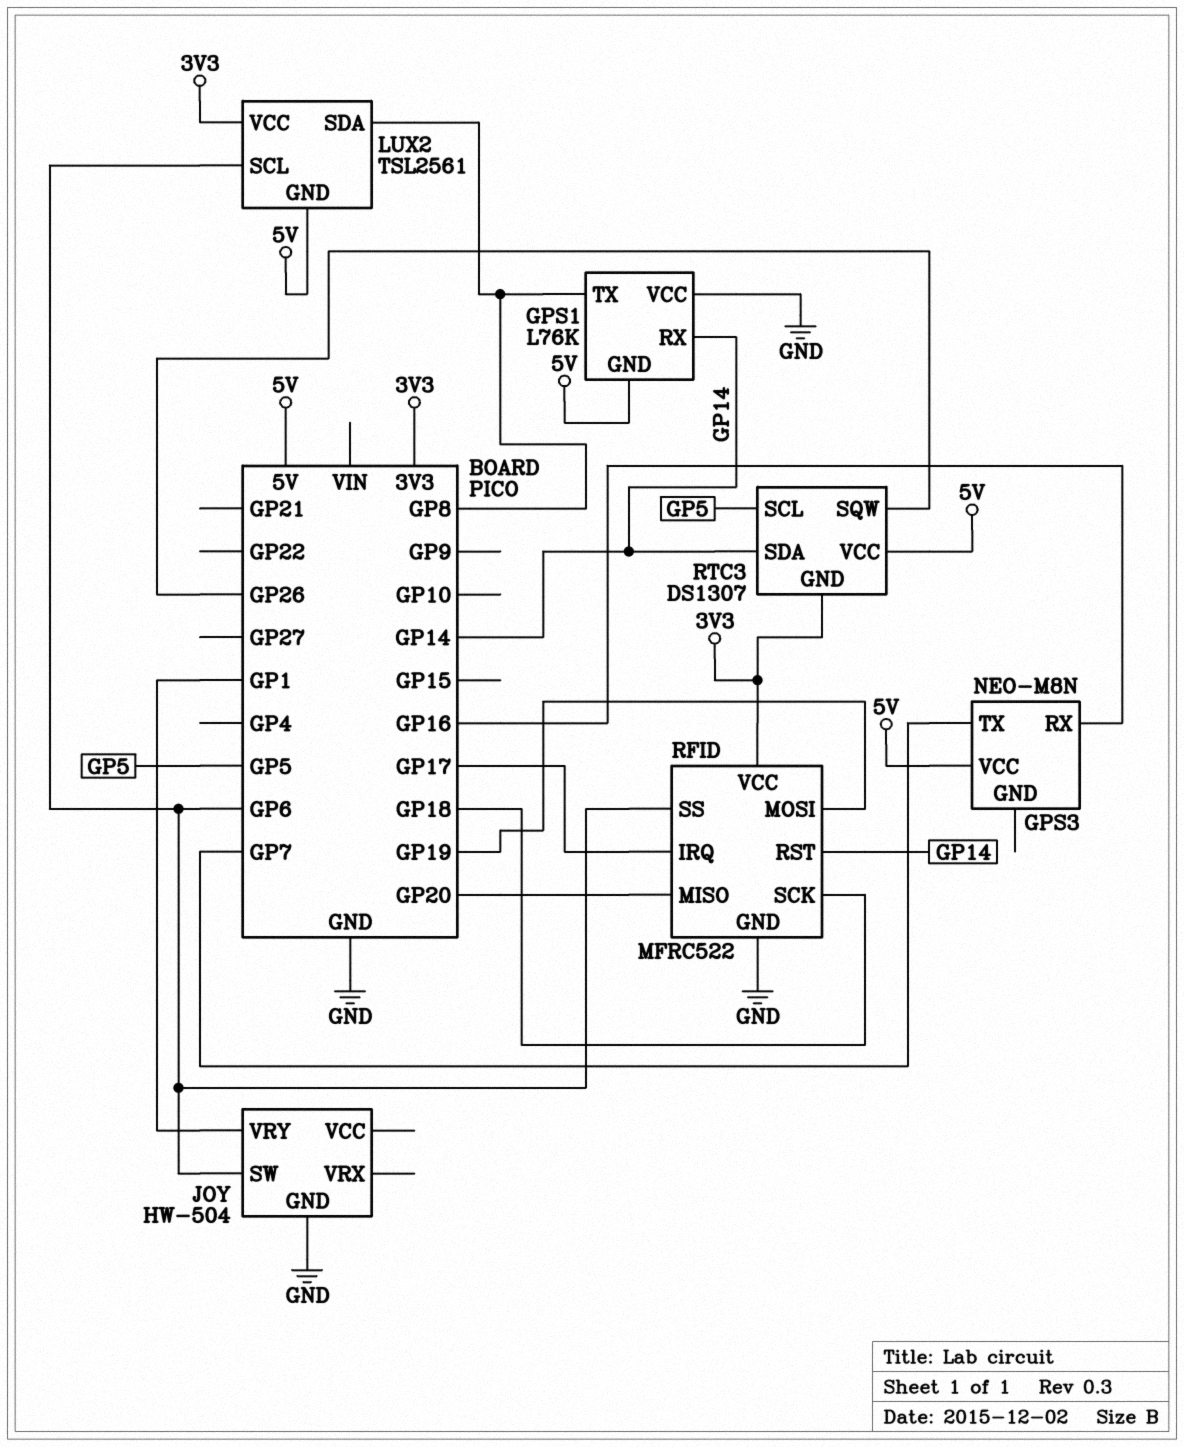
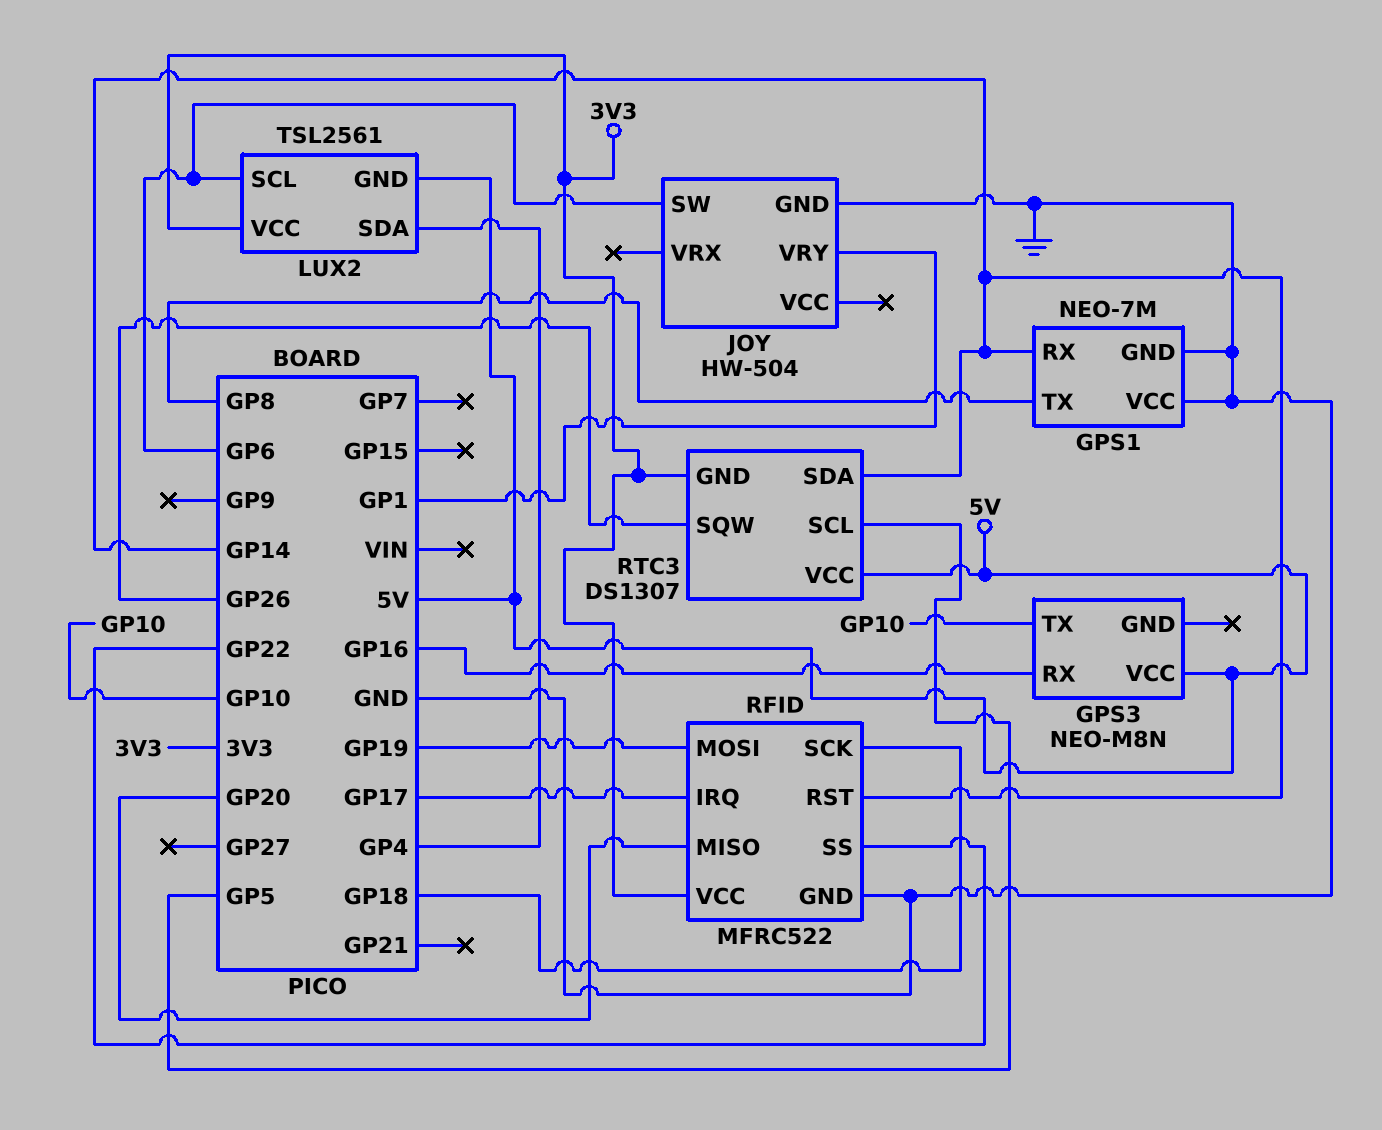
GPS1: L76K -> NEO-7M
GPS1 pin GND: 5V -> GND
GPS3 pin TX: GP7 -> GP10
LUX2 pin SDA: GP8 -> GP4
RFID pin SS: GP6 -> GP22

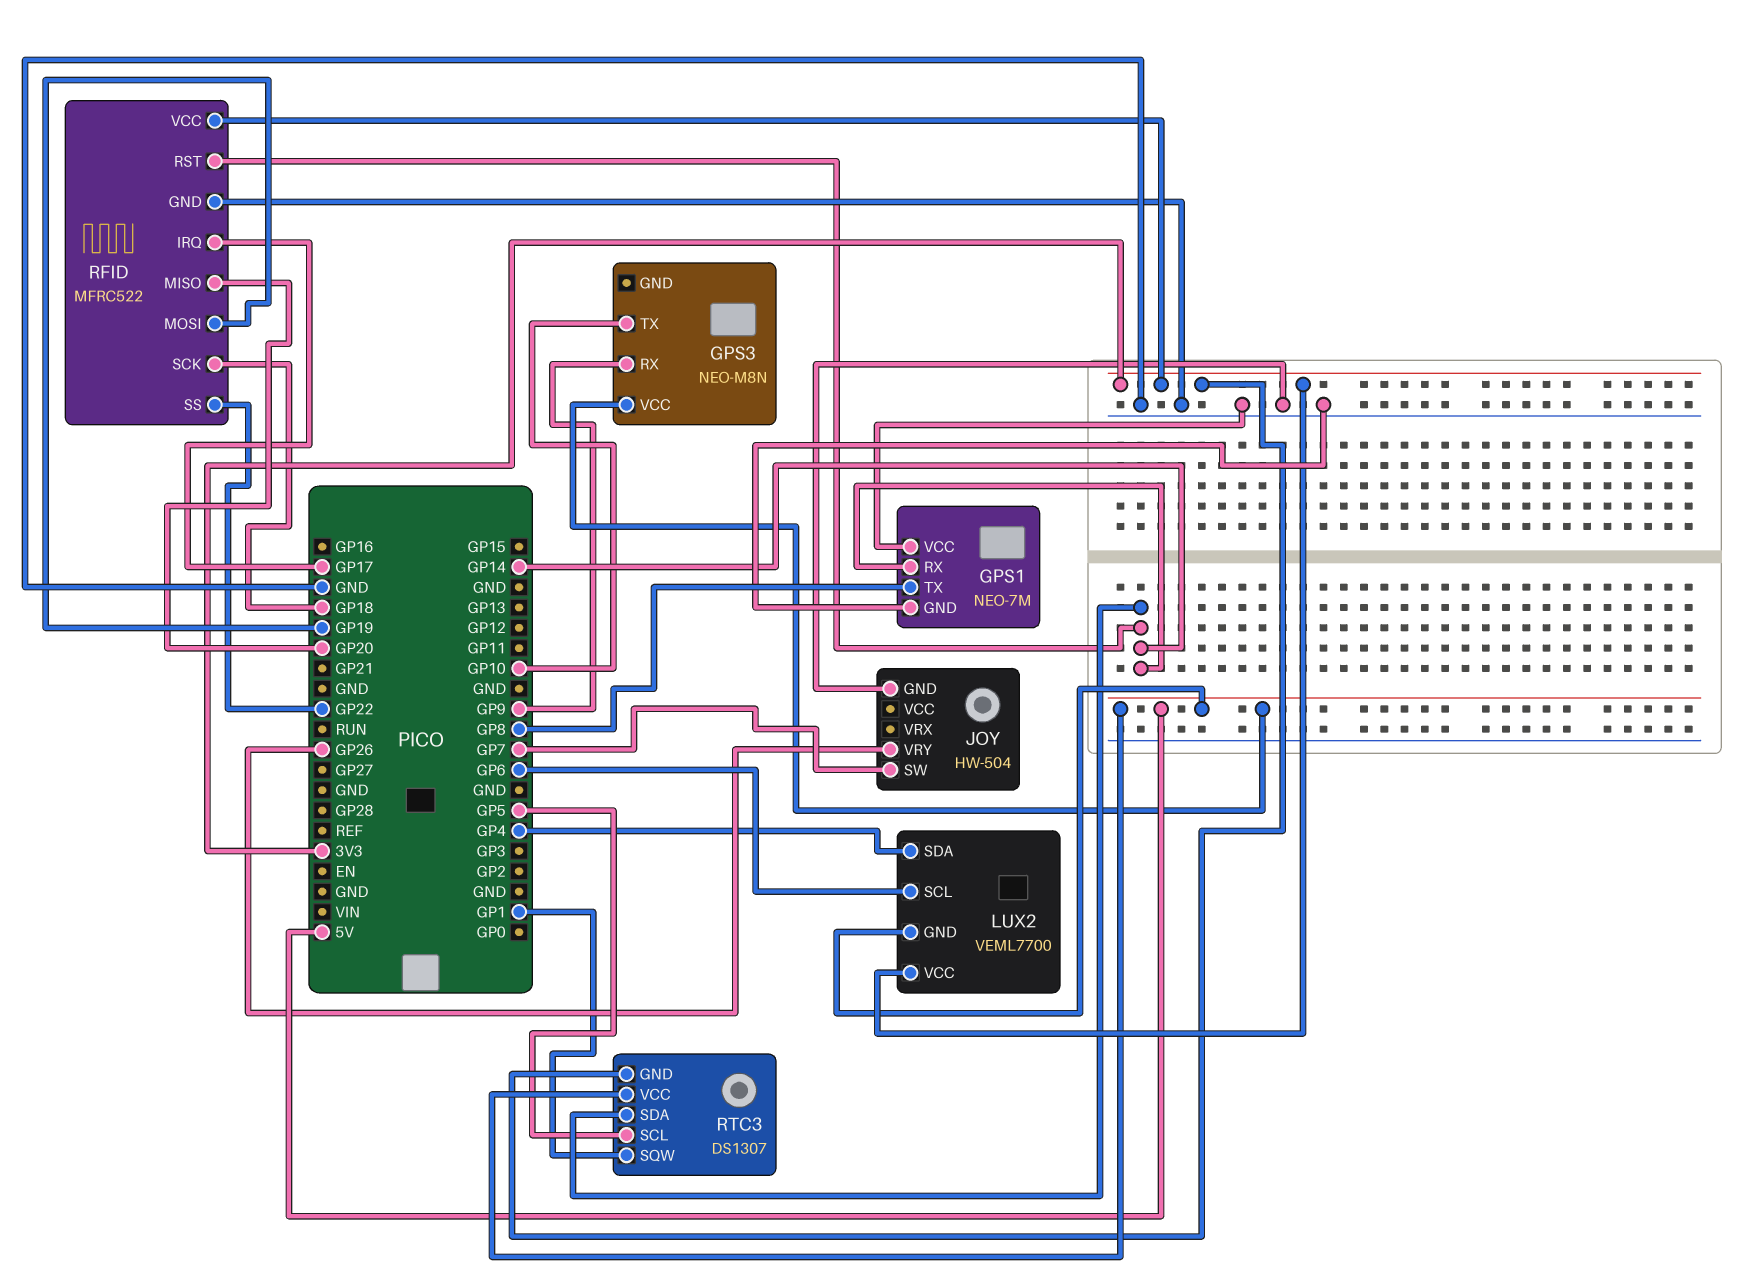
GPS3 pin RX: GP16 -> GP9
JOY pin SW: GP6 -> GP7
JOY pin VRY: GP1 -> GP26
LUX2: TSL2561 -> VEML7700
RTC3 pin SQW: GP26 -> GP1

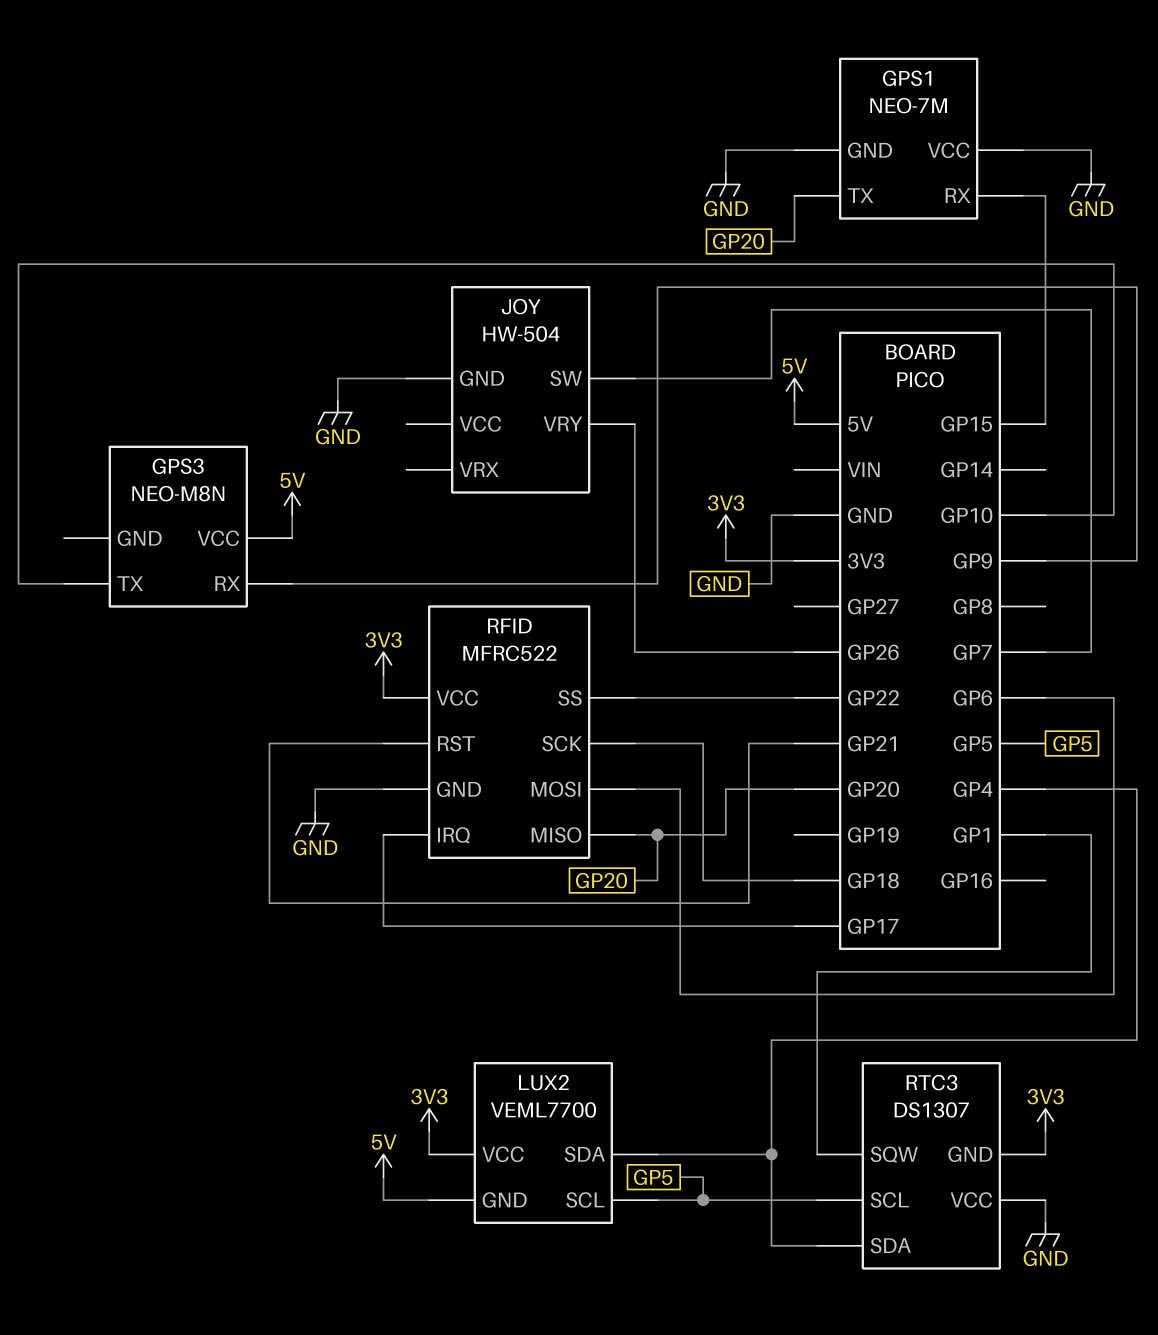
GPS1 pin RX: GP14 -> GP15
GPS1 pin TX: GP8 -> GP20
LUX2 pin SCL: GP6 -> GP5
RFID pin MOSI: GP19 -> GP6
RFID pin RST: GP14 -> GP21
RTC3 pin SDA: GP14 -> GP4
RTC3 pin VCC: 5V -> GND

